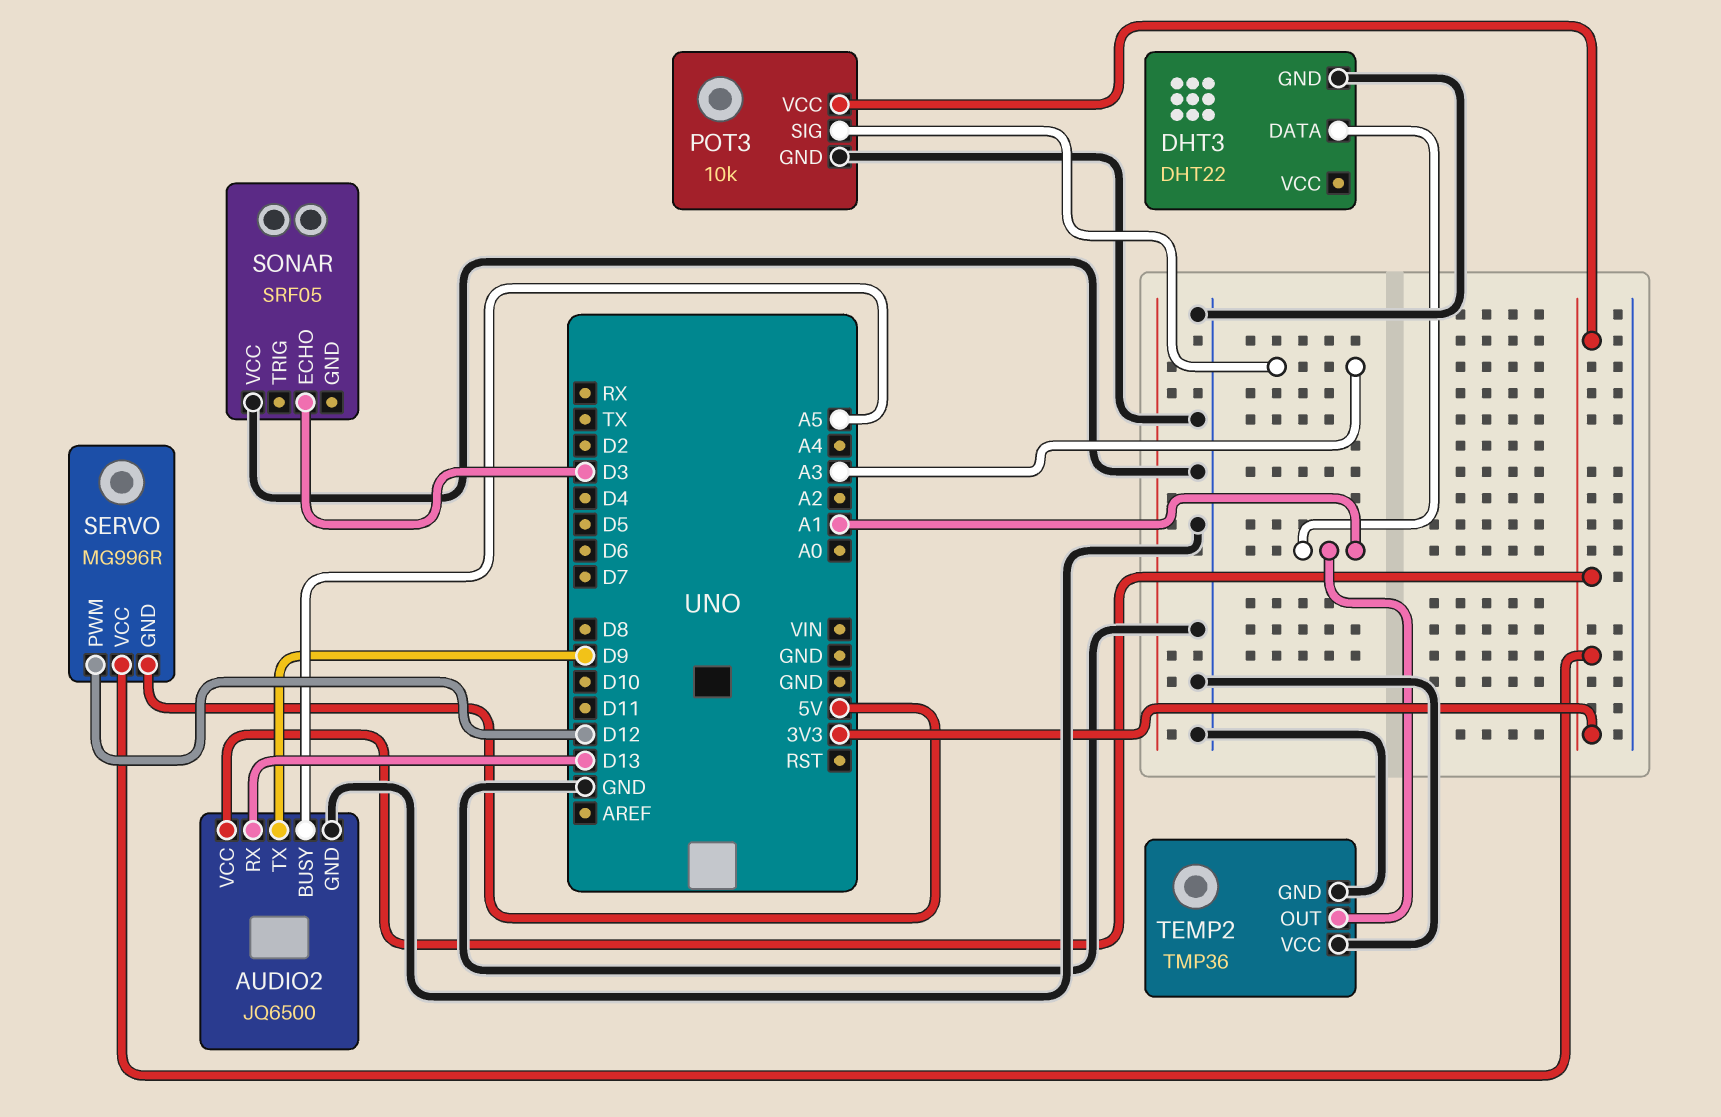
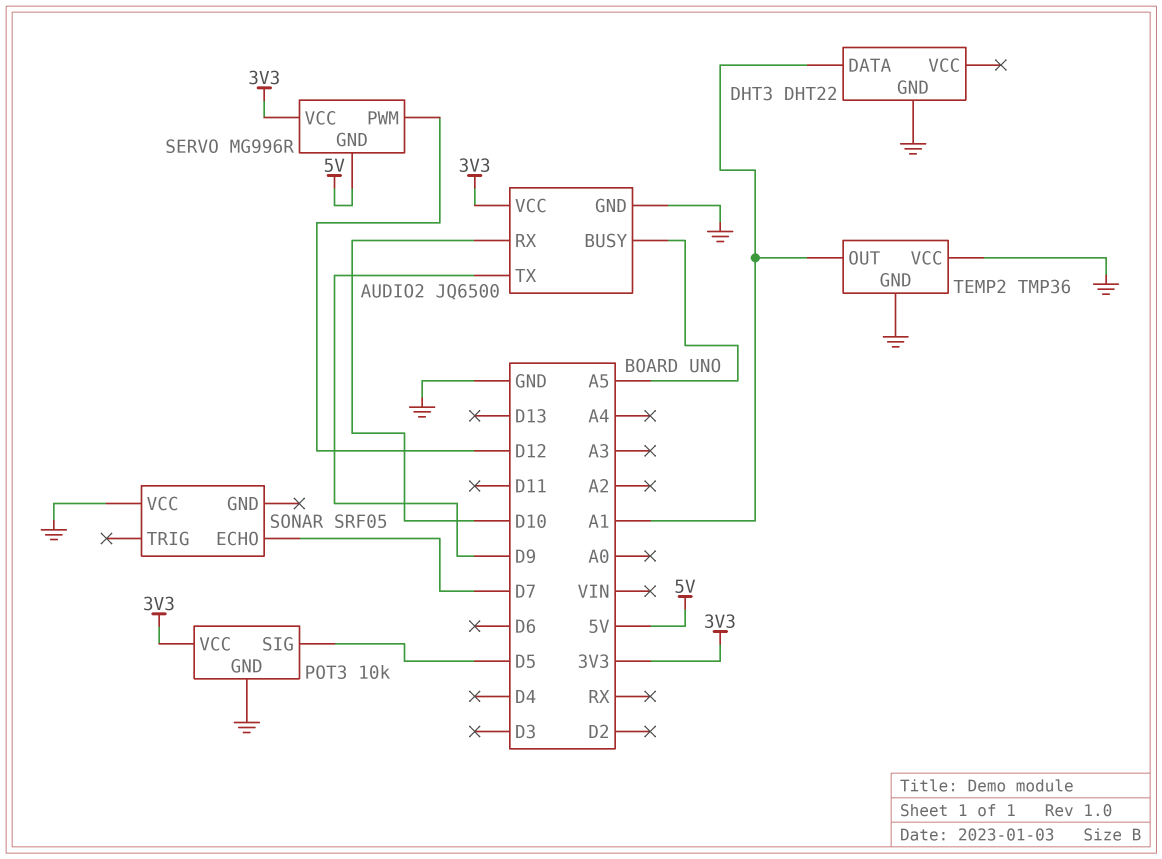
AUDIO2 pin RX: D13 -> D10
POT3 pin SIG: A3 -> D5
SONAR pin ECHO: D3 -> D7

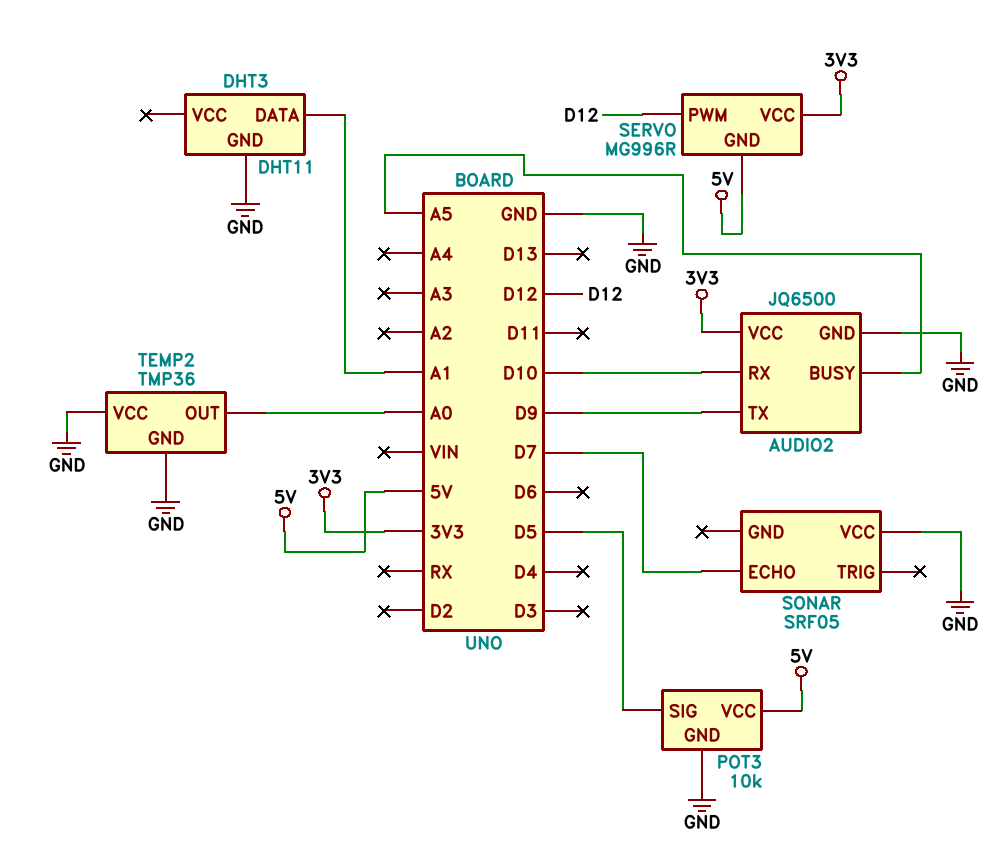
DHT3: DHT22 -> DHT11
POT3 pin VCC: 3V3 -> 5V
TEMP2 pin OUT: A1 -> A0

